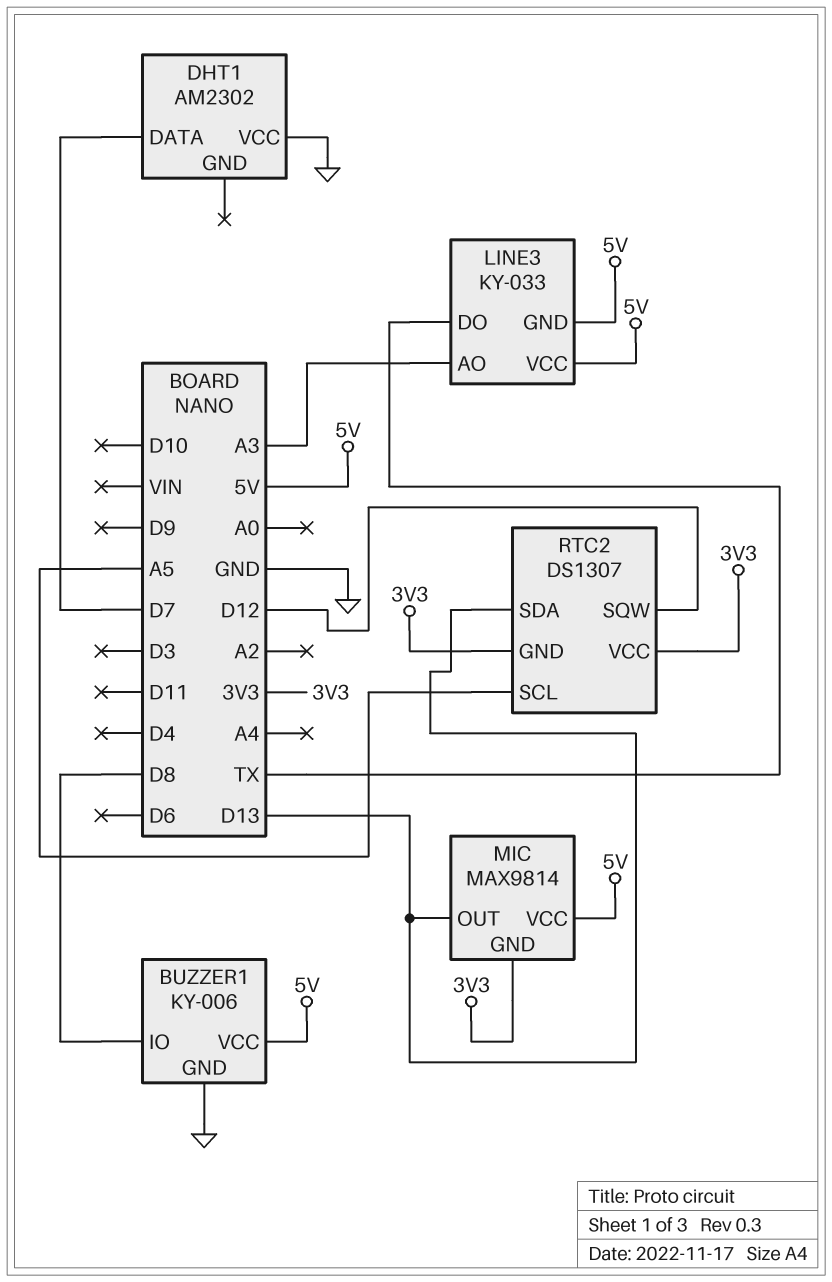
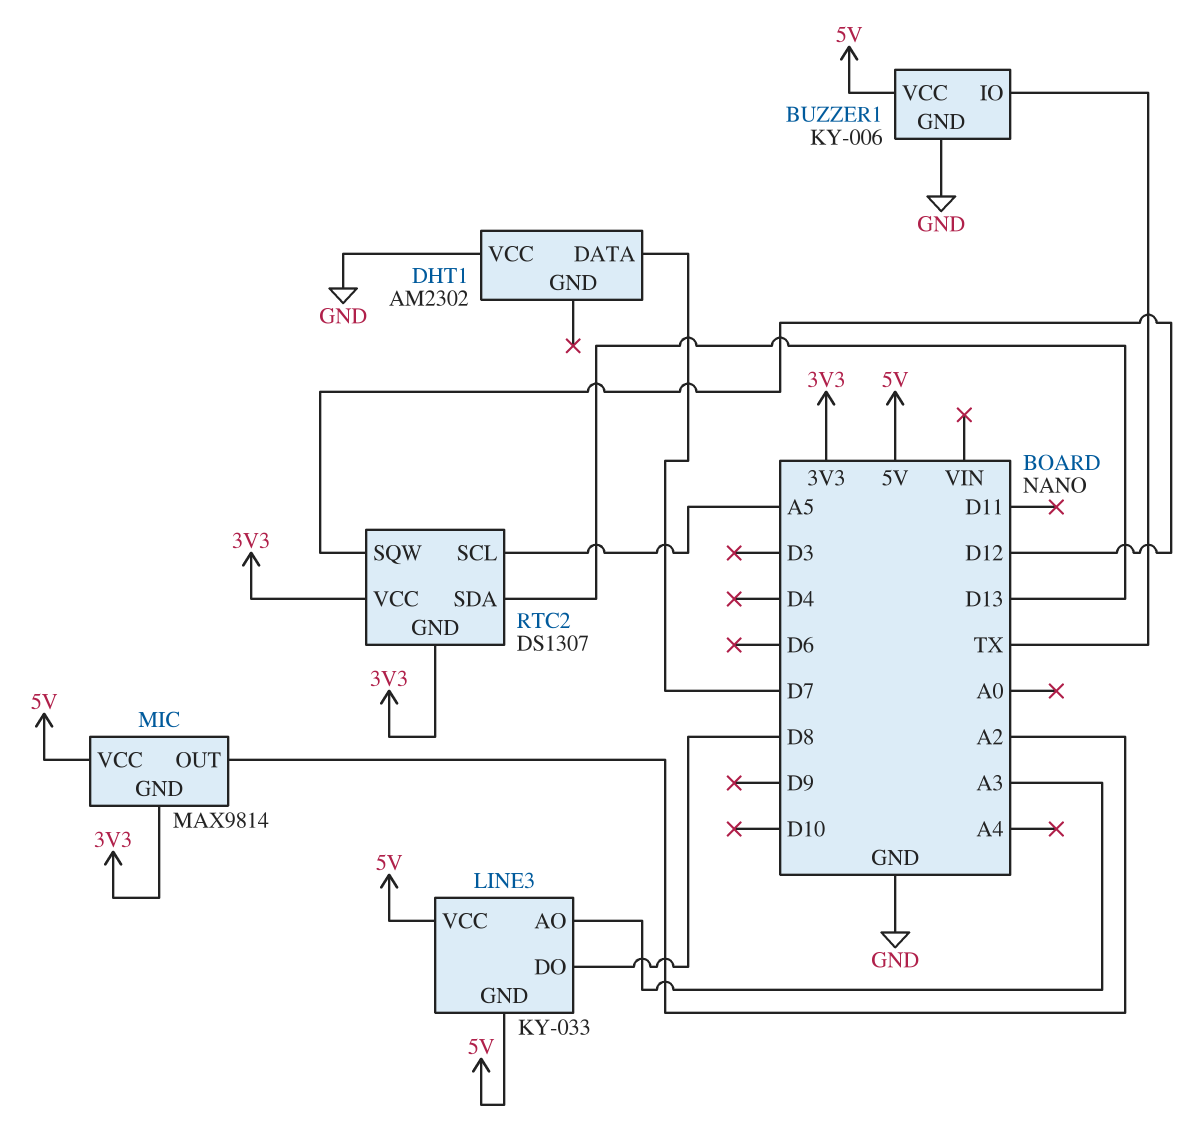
BUZZER1 pin IO: D8 -> TX
LINE3 pin DO: TX -> D8
MIC pin OUT: D13 -> A2

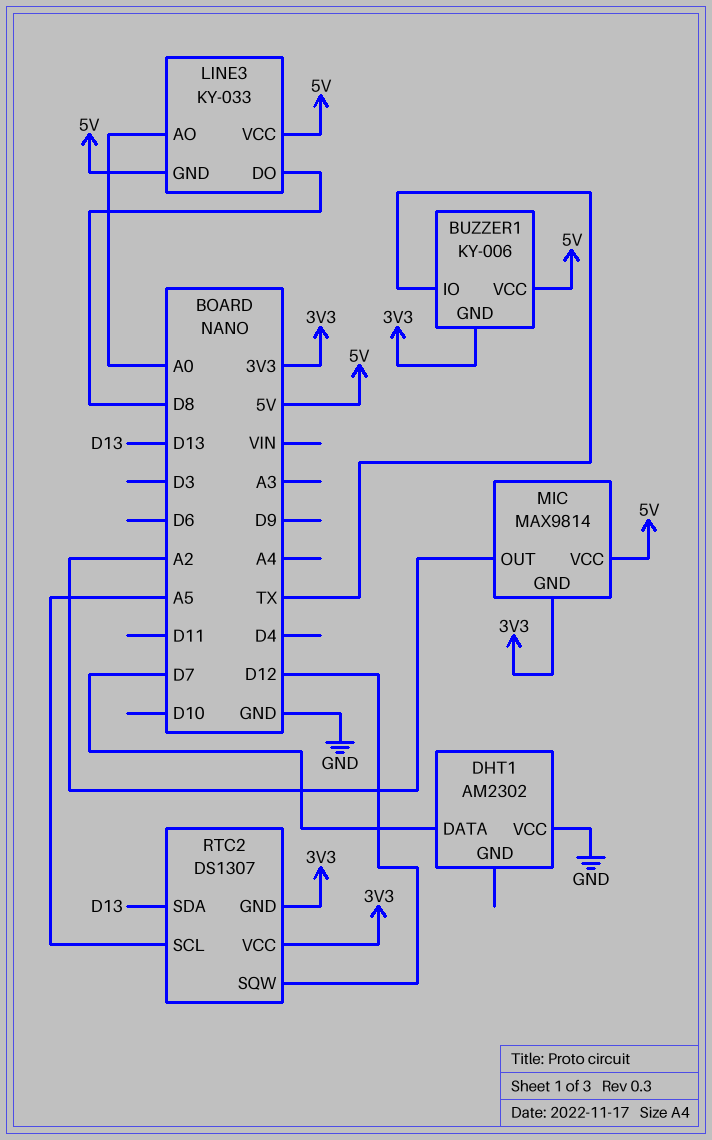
BUZZER1 pin GND: GND -> 3V3
LINE3 pin AO: A3 -> A0

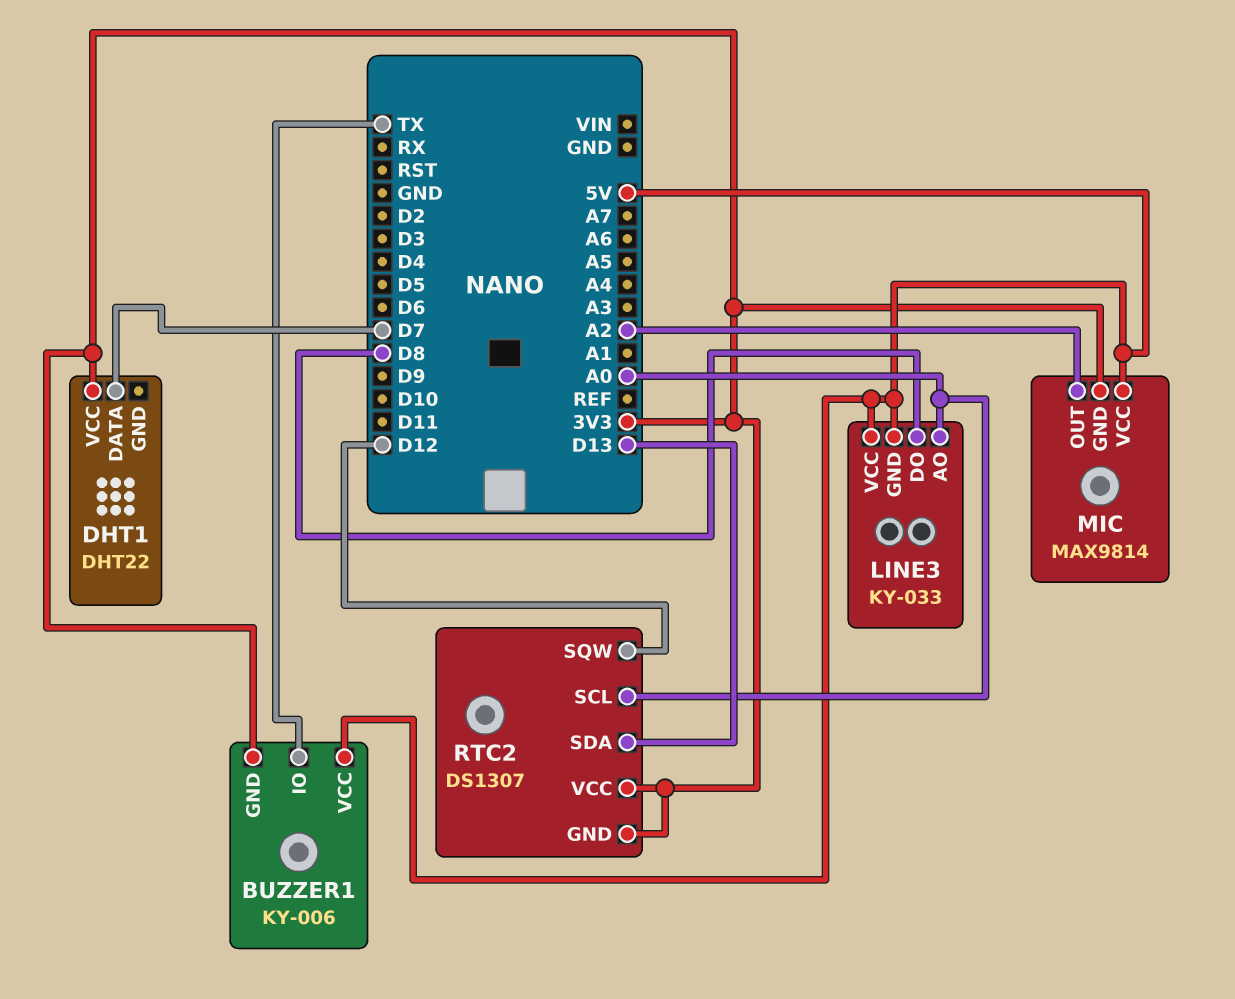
DHT1: AM2302 -> DHT22
DHT1 pin VCC: GND -> 3V3
RTC2 pin SCL: A5 -> A0

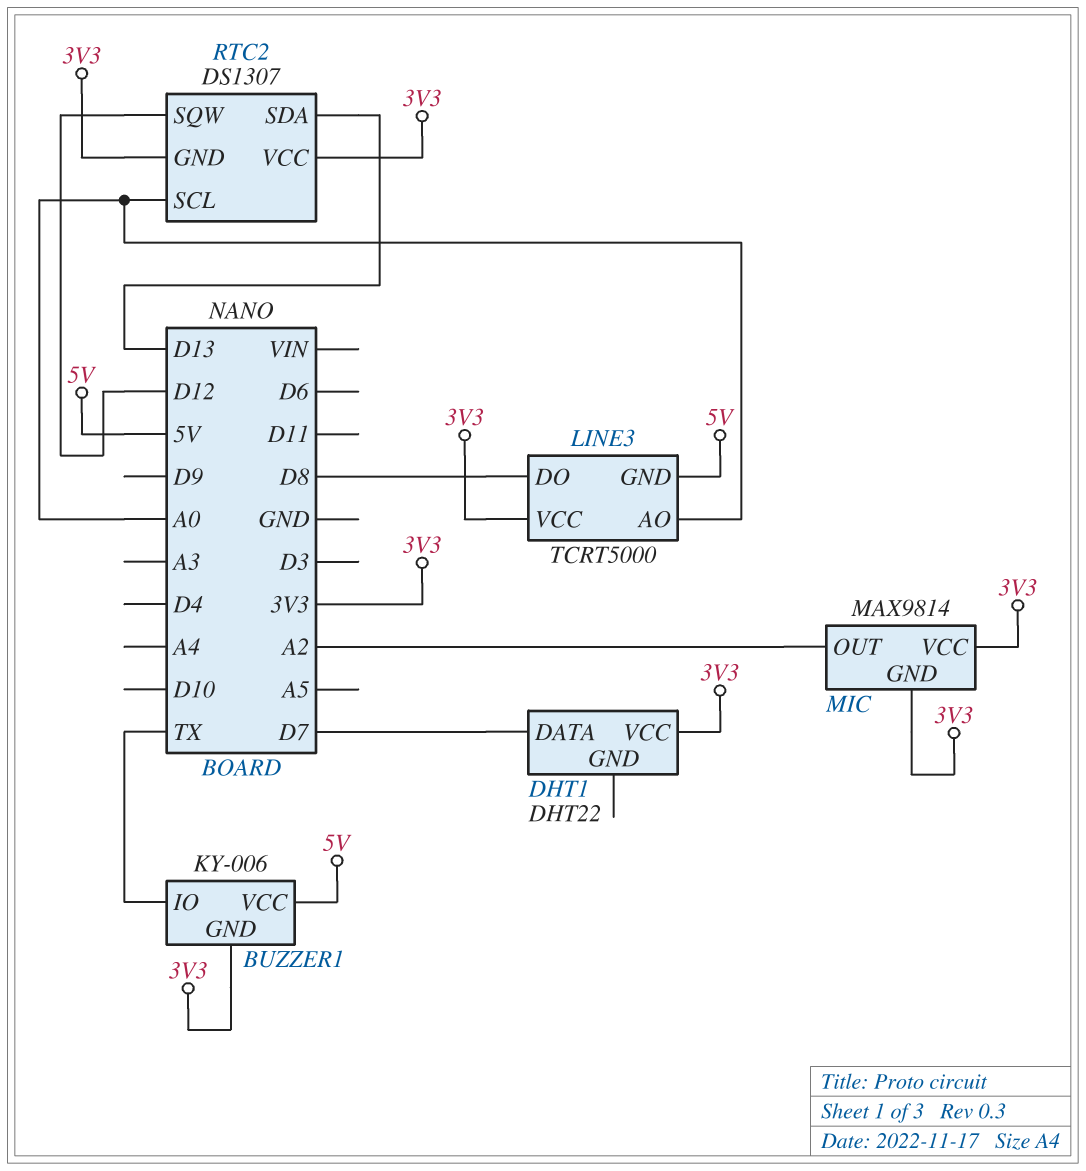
LINE3: KY-033 -> TCRT5000
LINE3 pin VCC: 5V -> 3V3
MIC pin VCC: 5V -> 3V3

